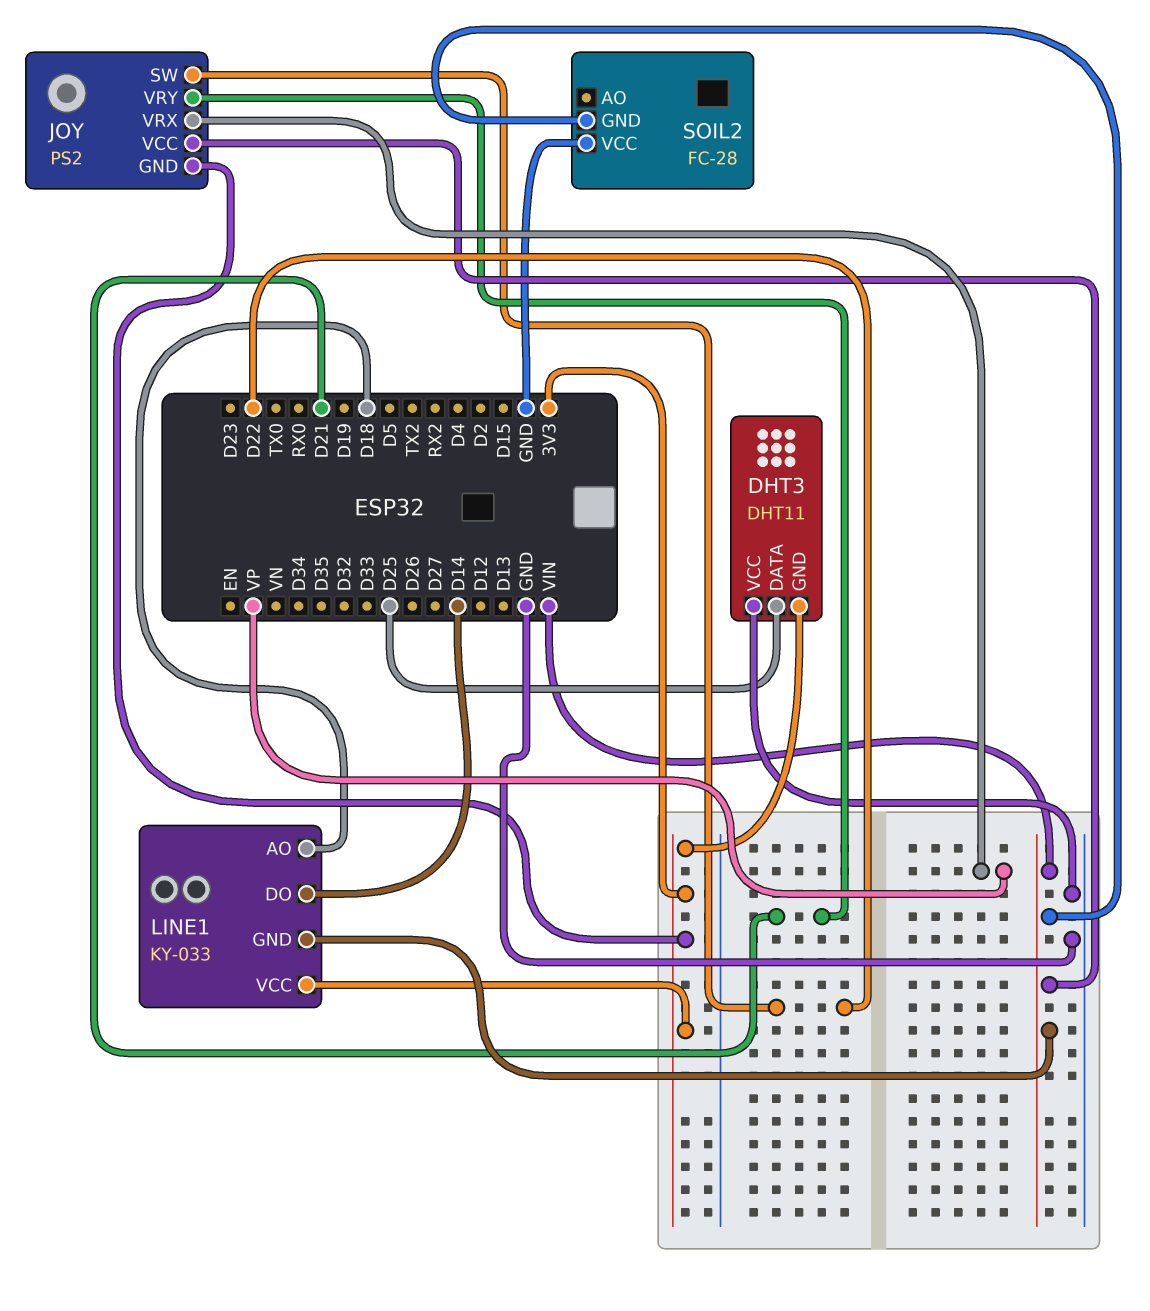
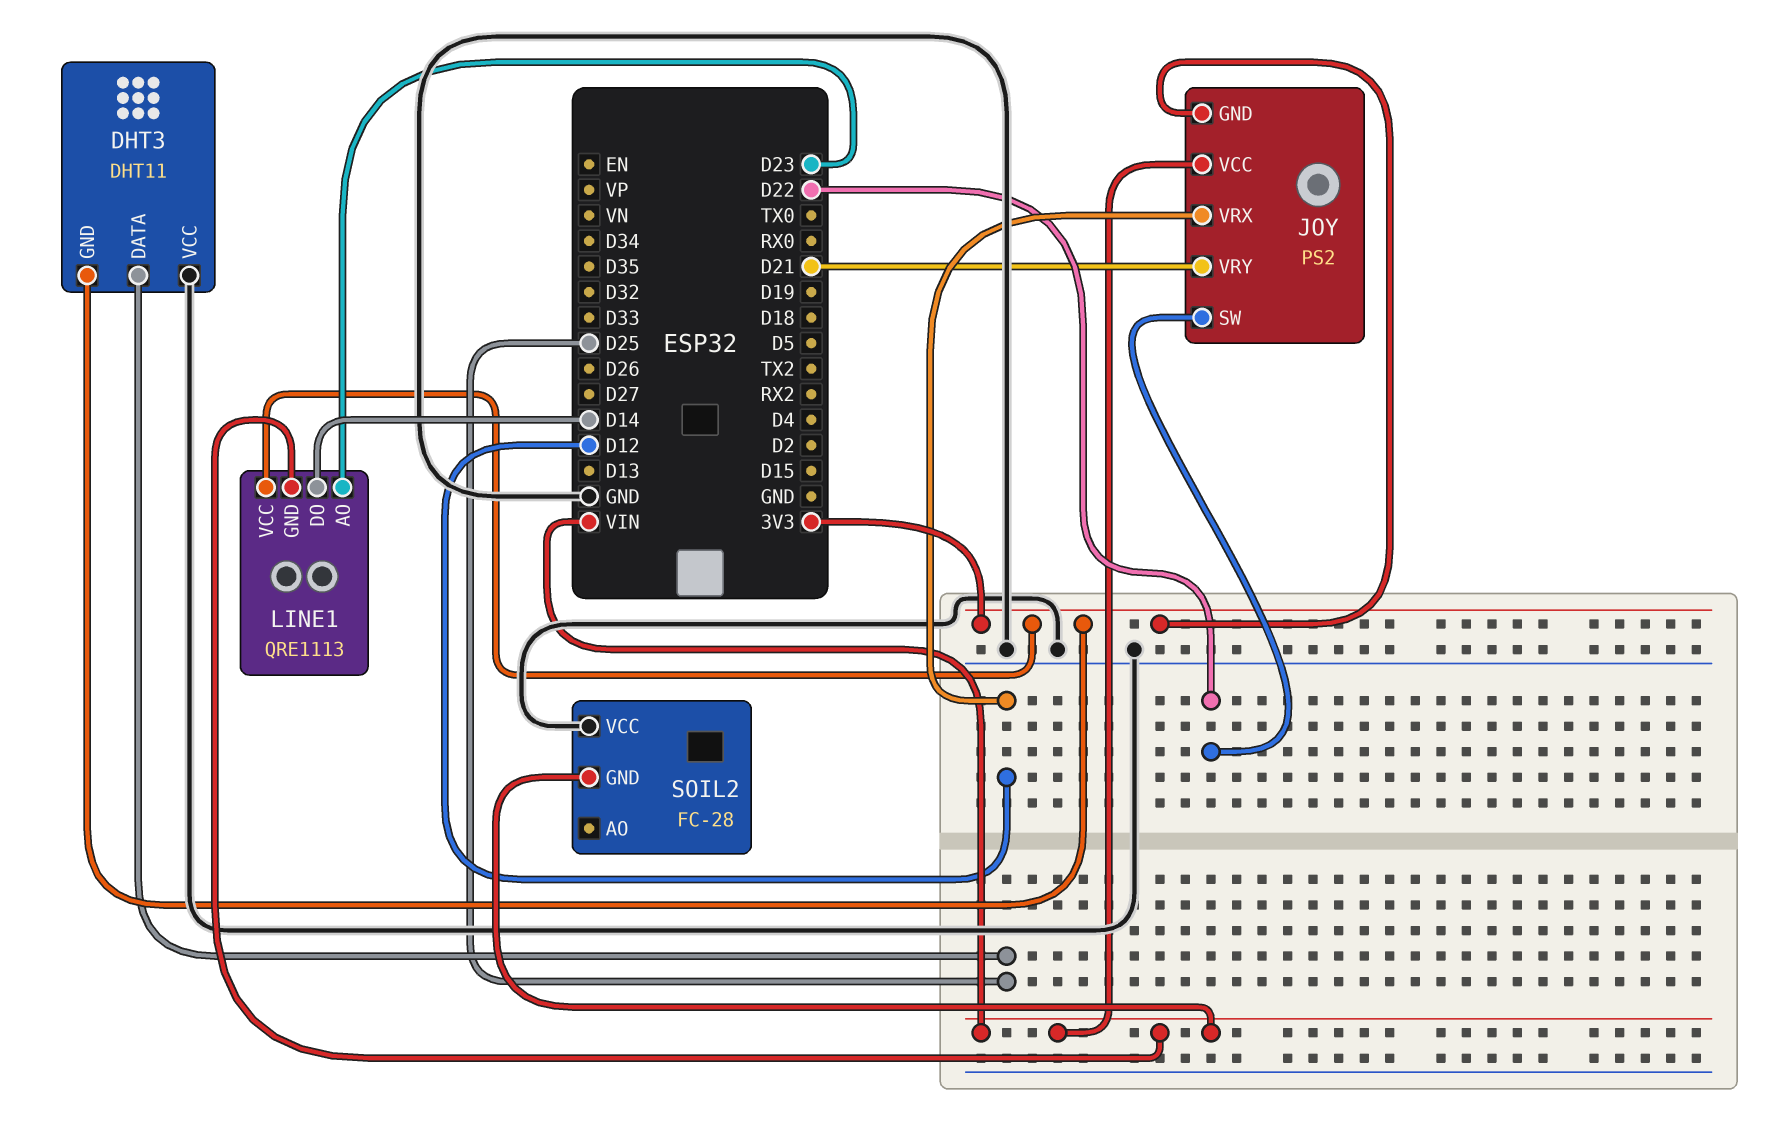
JOY pin VRX: VP -> D12
LINE1: KY-033 -> QRE1113
LINE1 pin AO: D18 -> D23

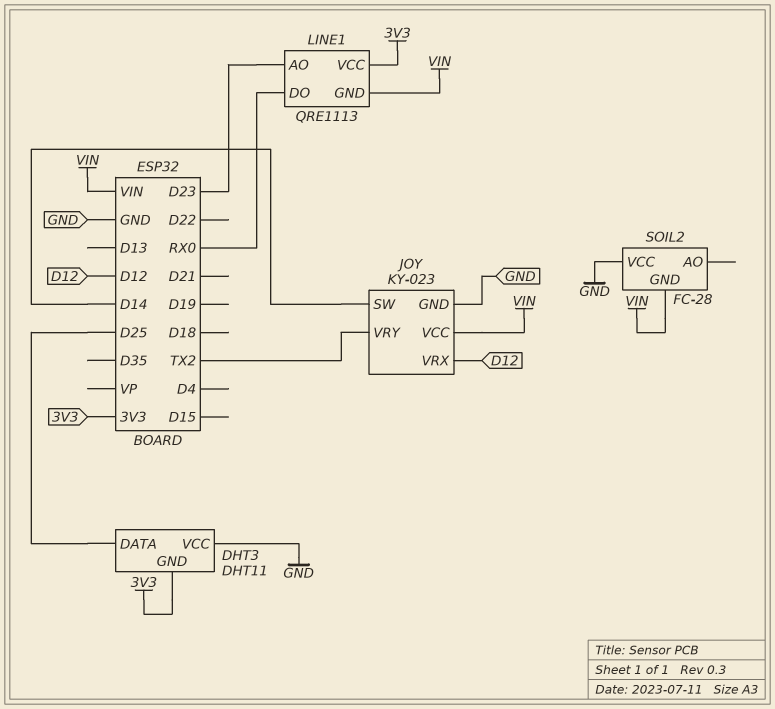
JOY: PS2 -> KY-023
JOY pin GND: 3V3 -> GND
JOY pin SW: D22 -> D14
JOY pin VRY: D21 -> TX2
LINE1 pin DO: D14 -> RX0

